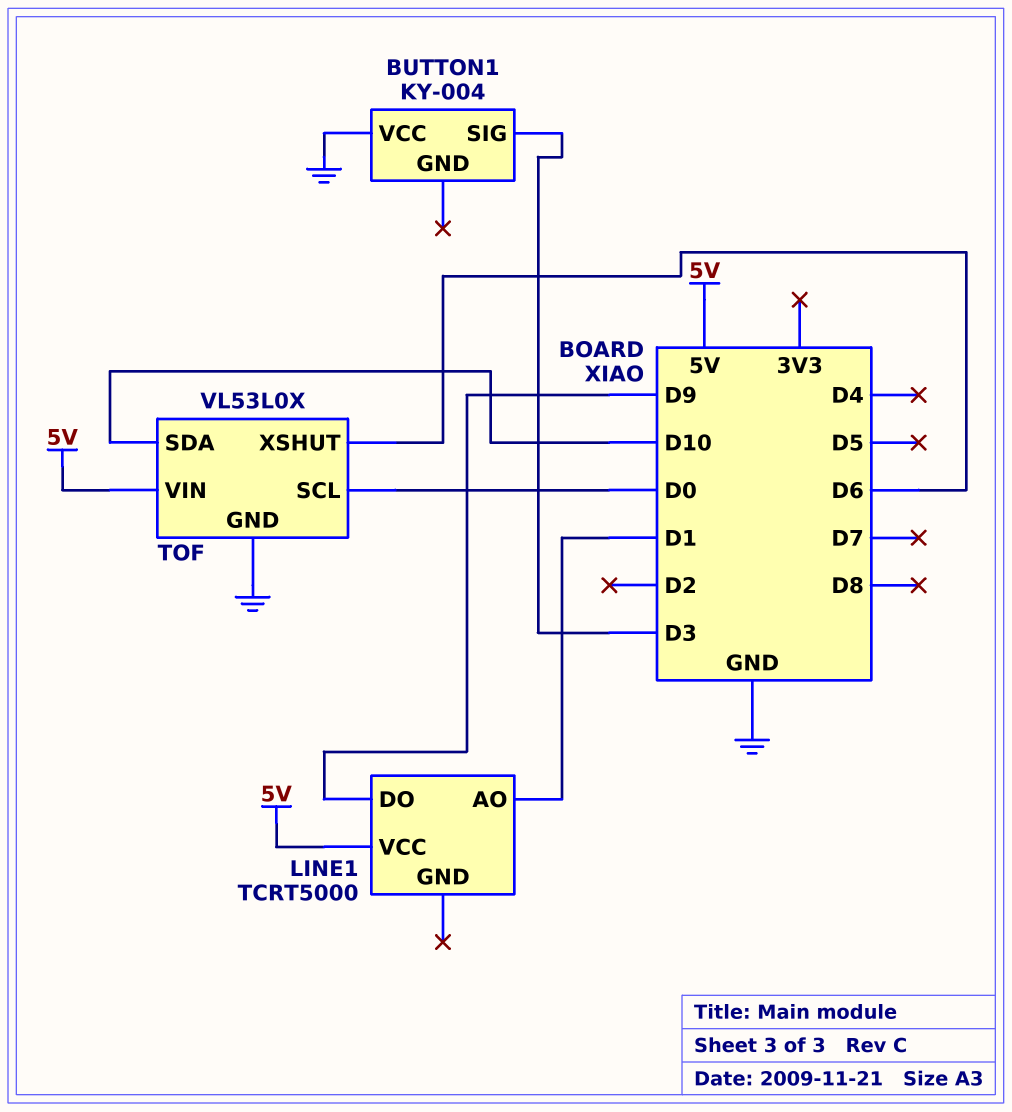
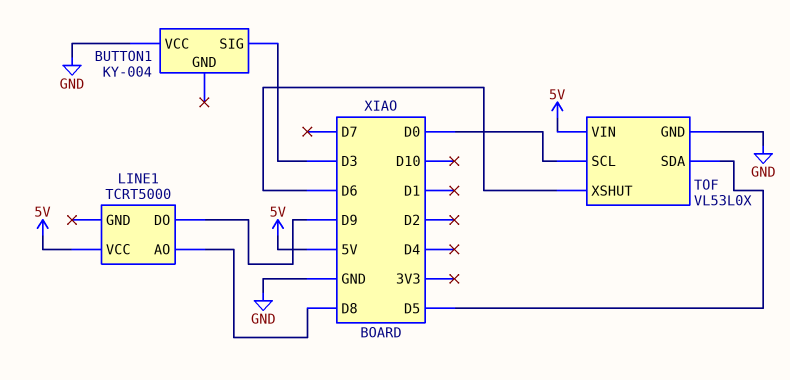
LINE1 pin AO: D1 -> D8
TOF pin SDA: D10 -> D5

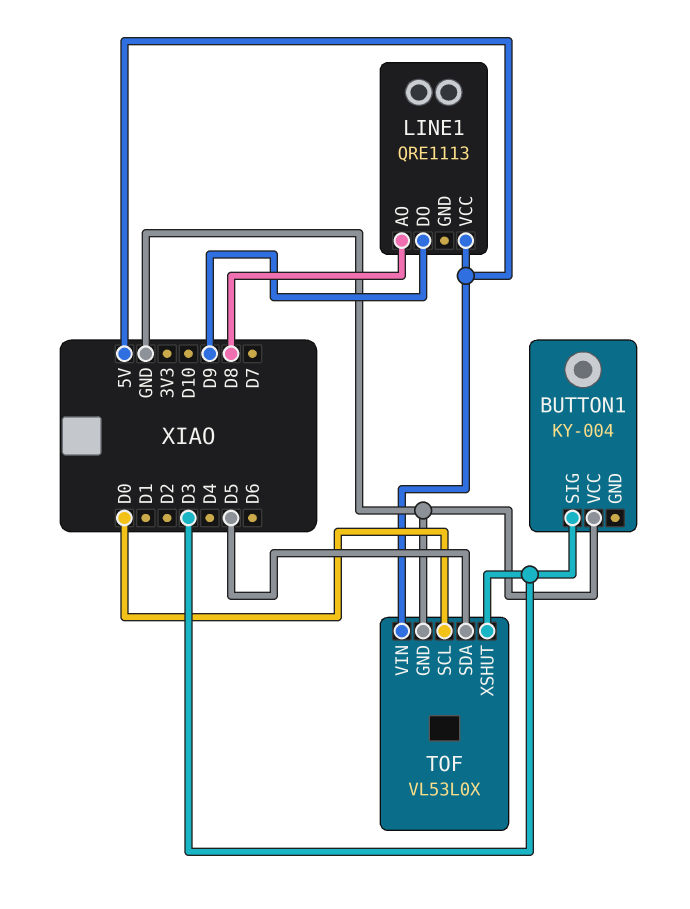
LINE1: TCRT5000 -> QRE1113
TOF pin XSHUT: D6 -> D3

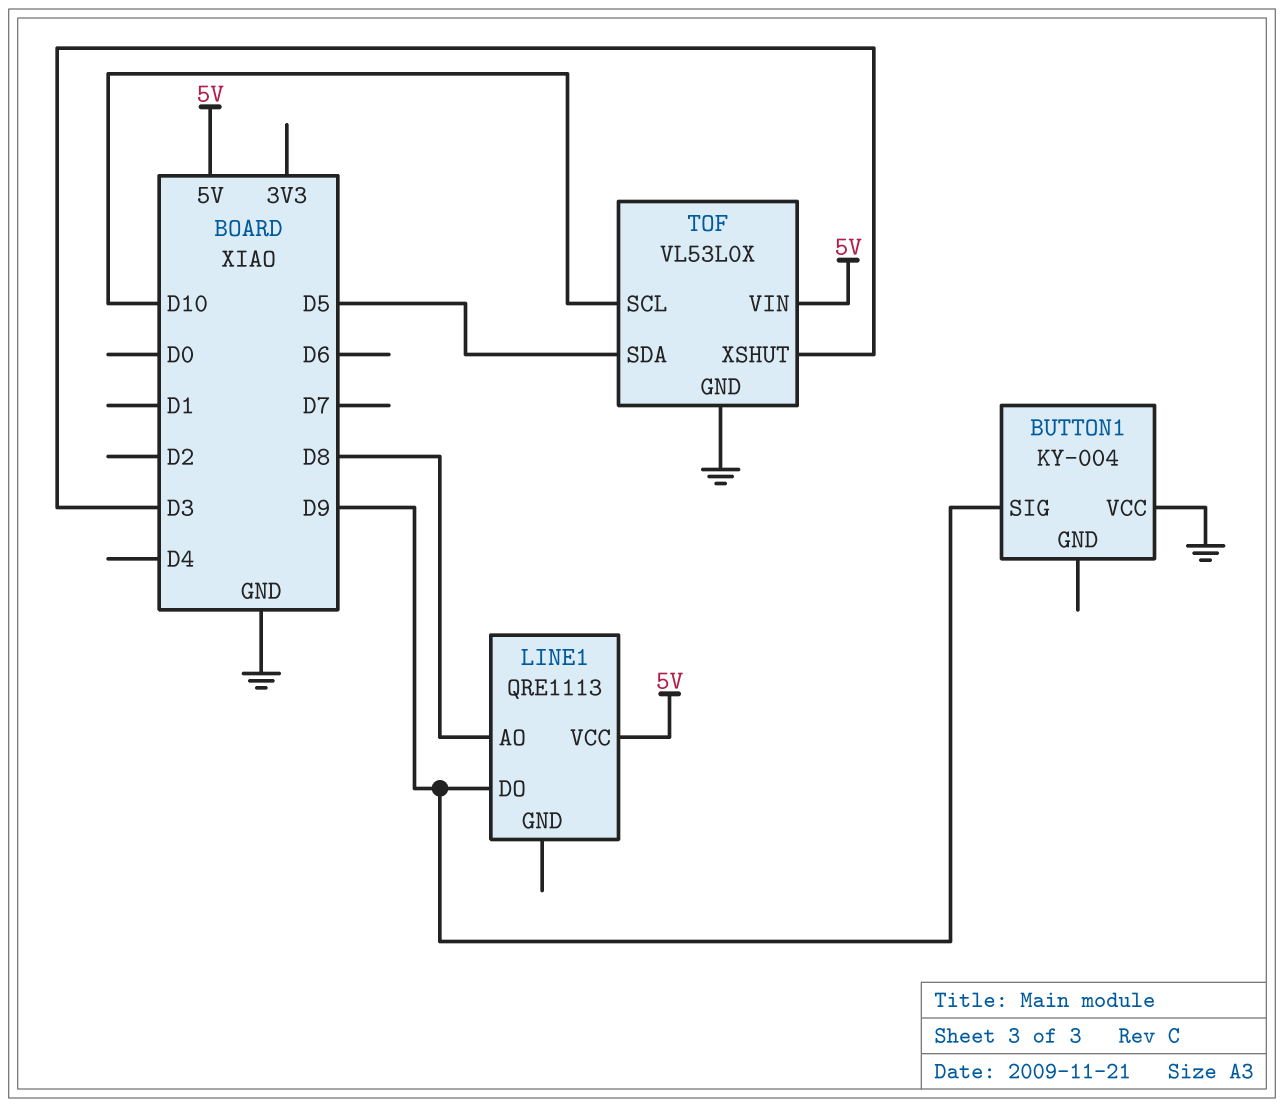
BUTTON1 pin SIG: D3 -> D9
TOF pin SCL: D0 -> D10

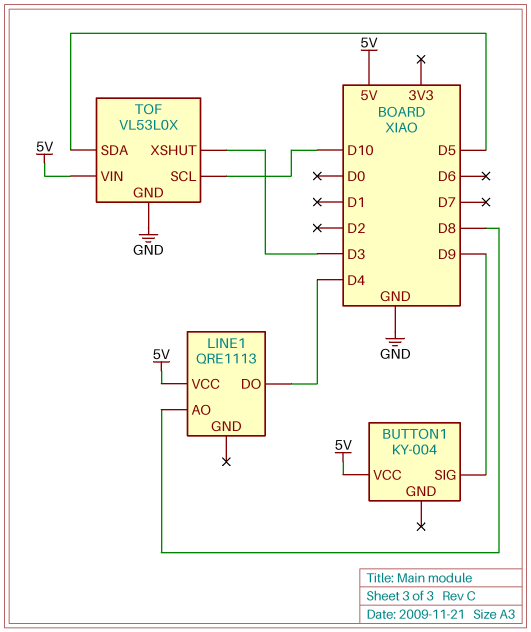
BUTTON1 pin VCC: GND -> 5V
LINE1 pin DO: D9 -> D4

